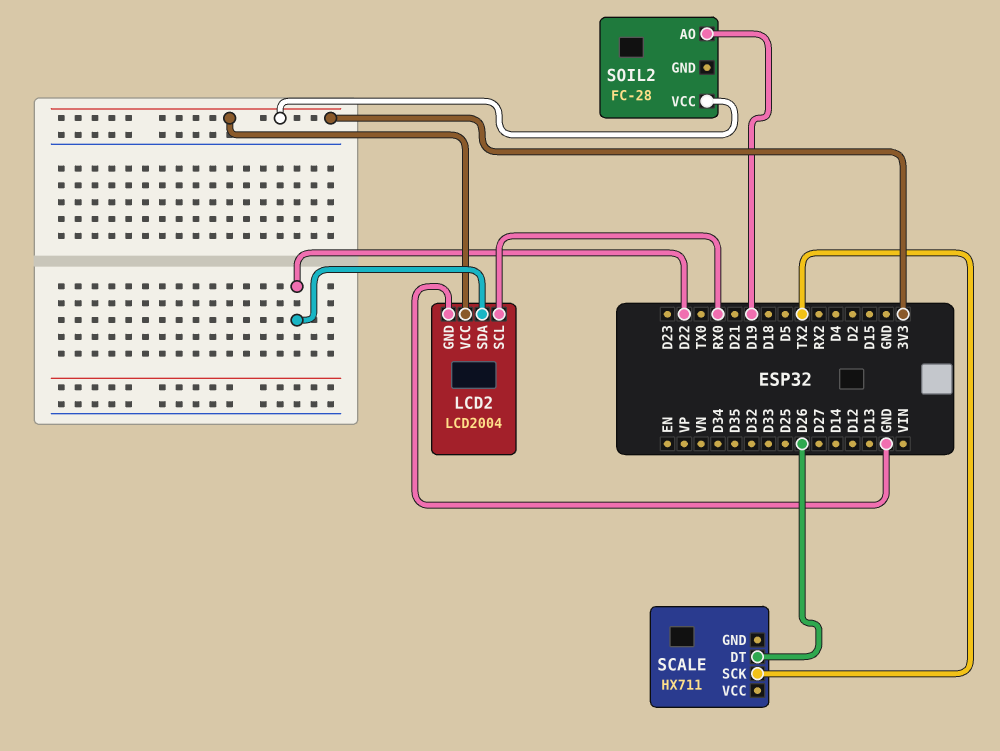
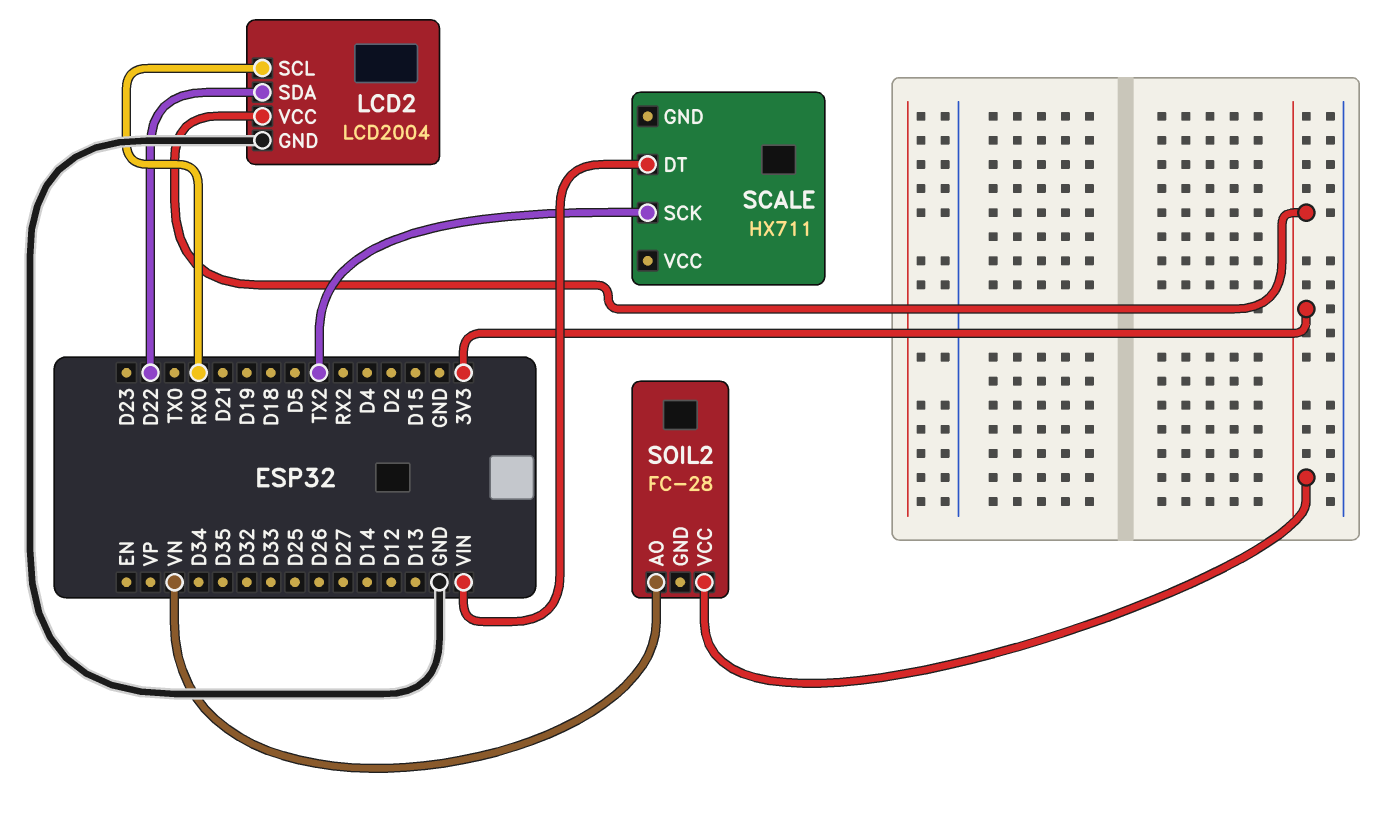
SCALE pin DT: D26 -> VIN
SOIL2 pin AO: D19 -> VN

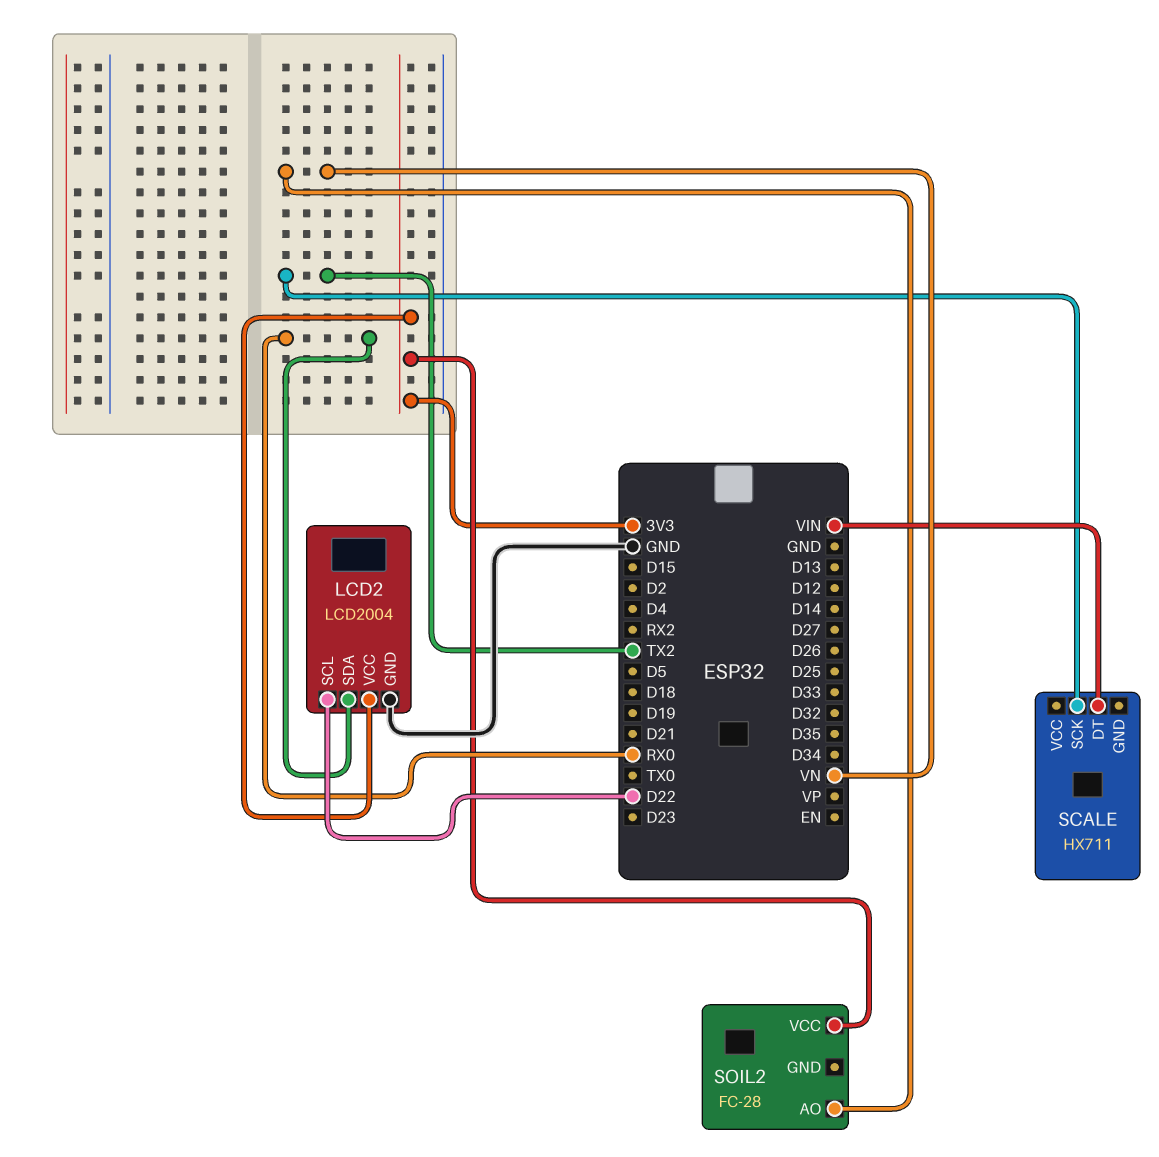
LCD2 pin SCL: RX0 -> D22
LCD2 pin SDA: D22 -> RX0

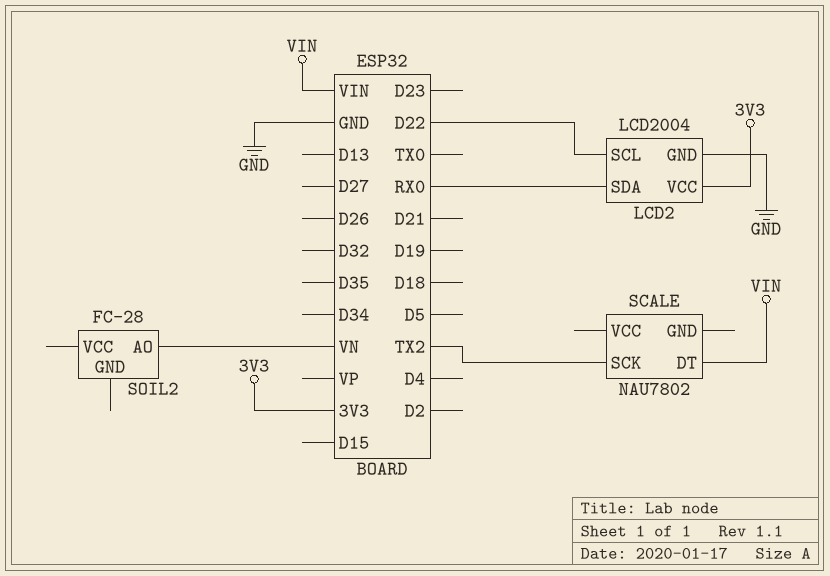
SCALE: HX711 -> NAU7802
SOIL2 pin VCC: 3V3 -> none

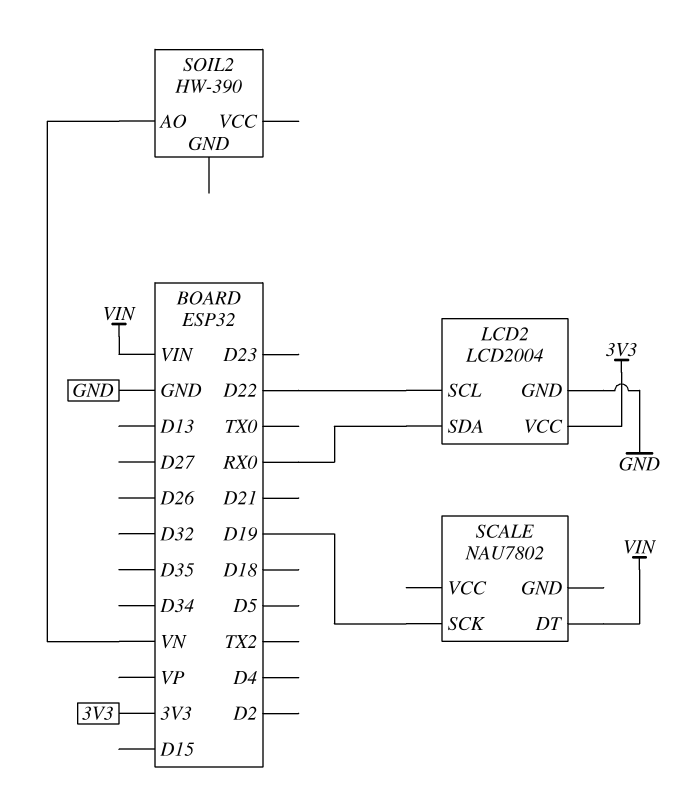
SCALE pin SCK: TX2 -> D19
SOIL2: FC-28 -> HW-390

